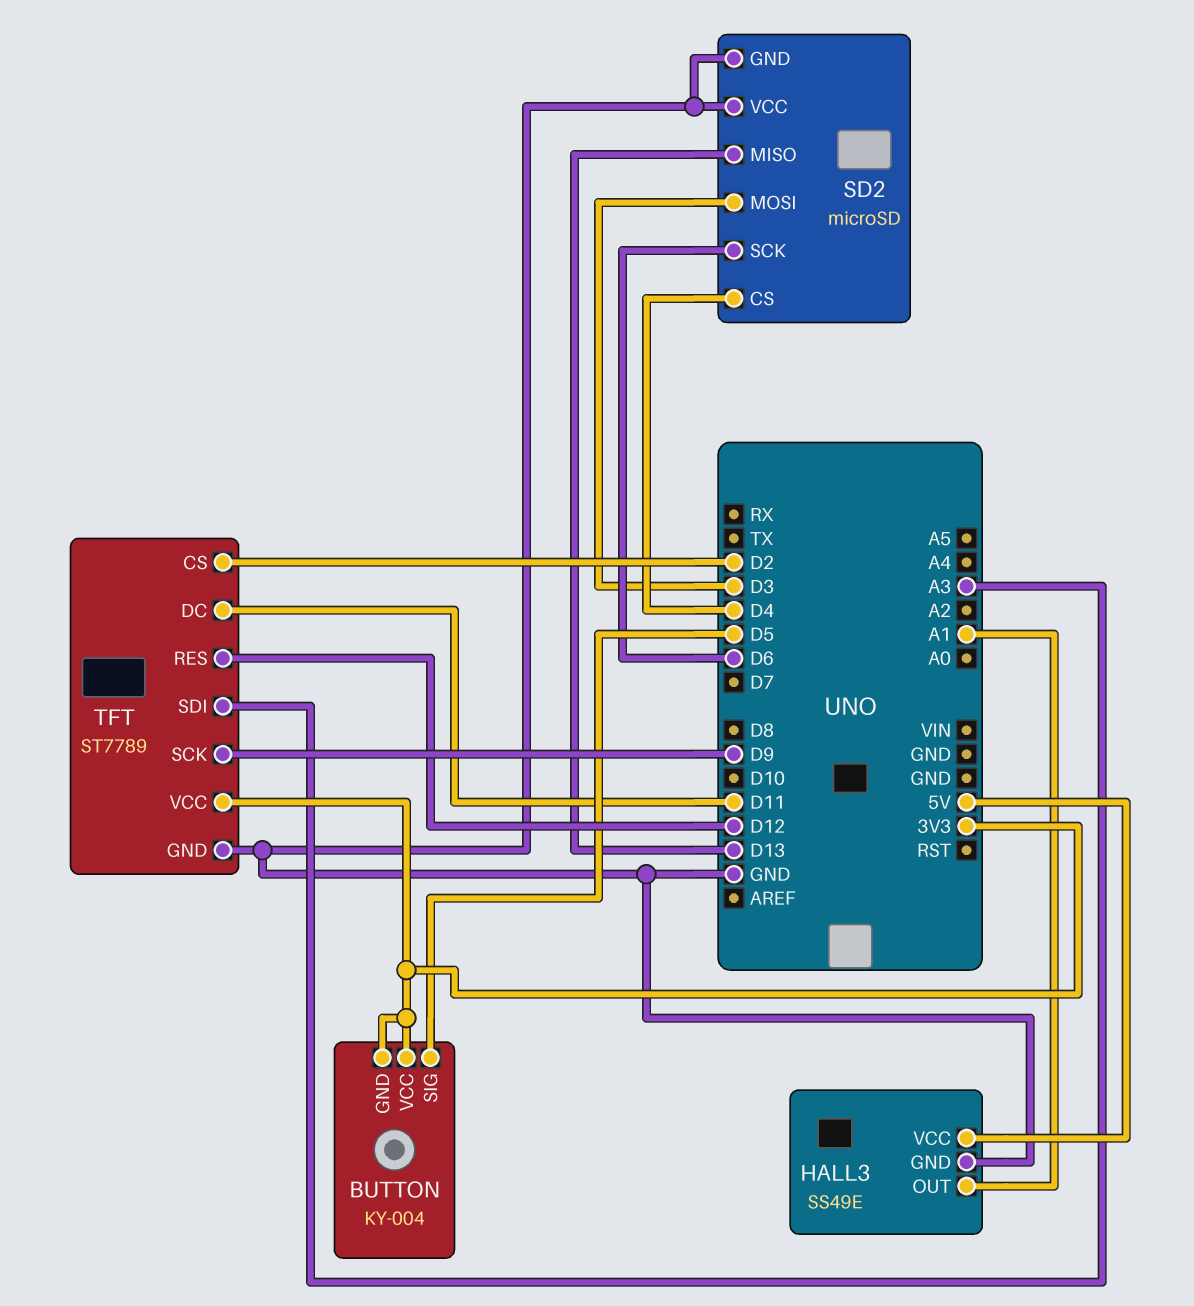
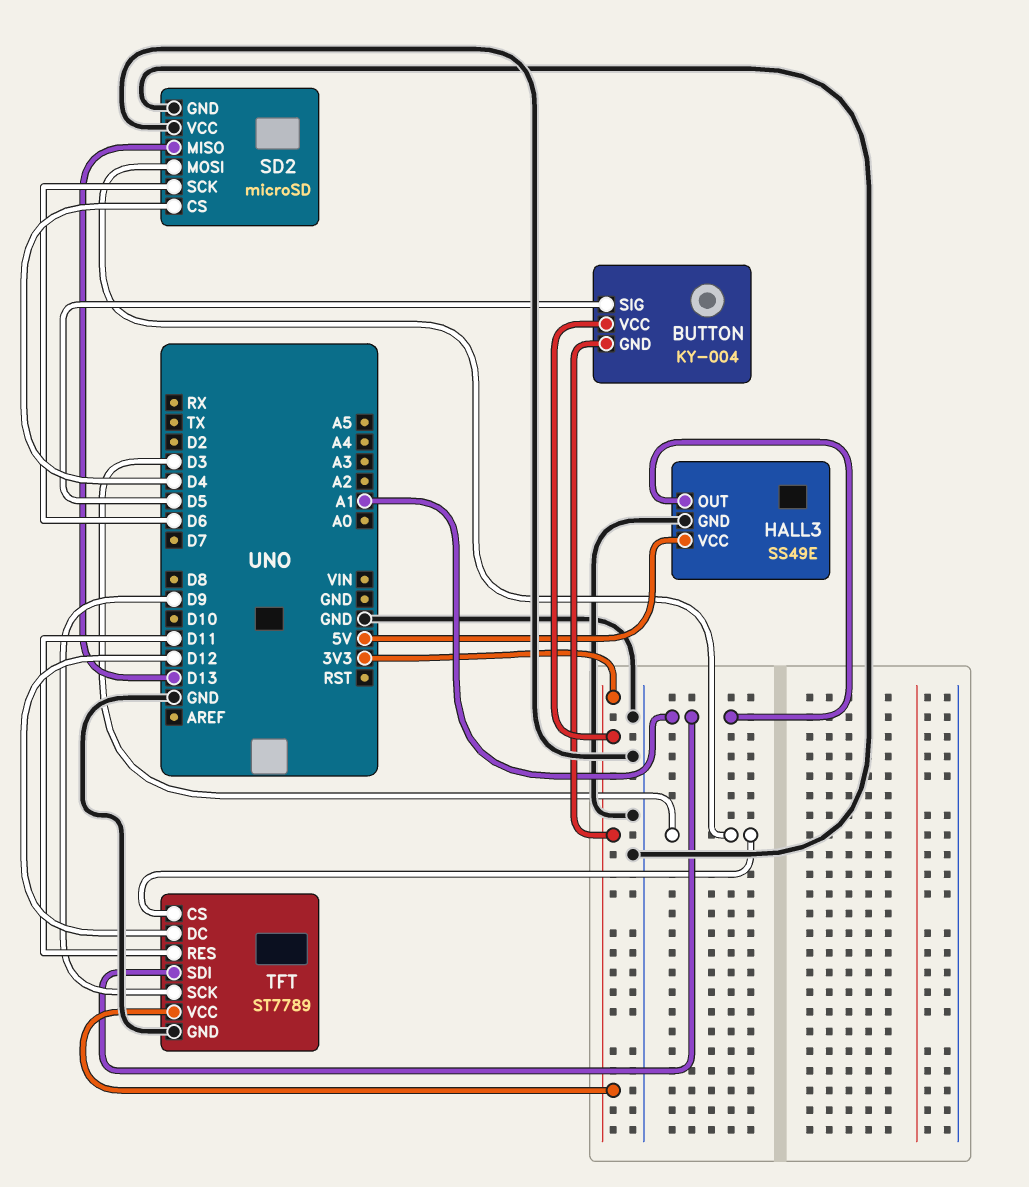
TFT pin CS: D2 -> D3
TFT pin DC: D11 -> D12
TFT pin RES: D12 -> D11
TFT pin SDI: A3 -> A1

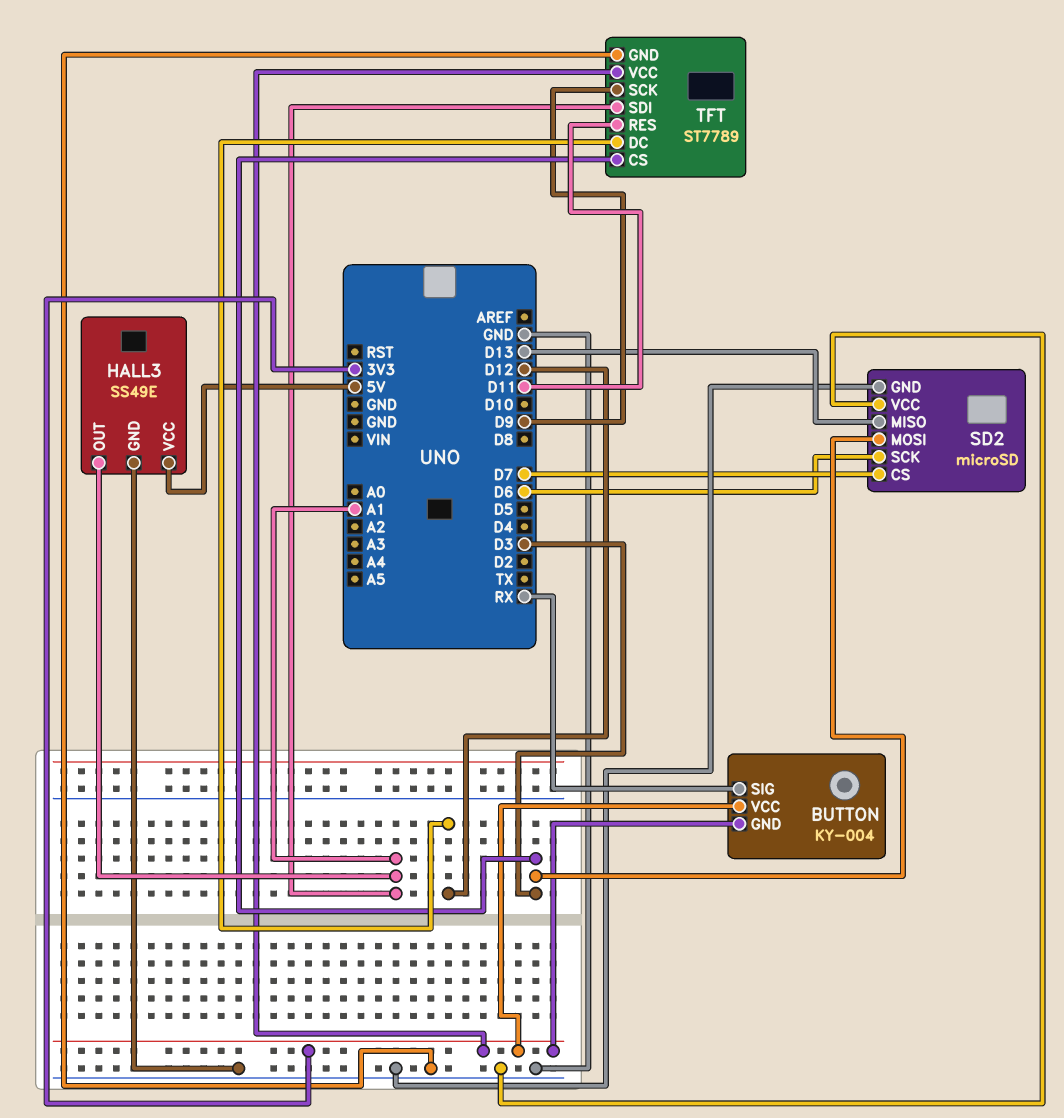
BUTTON pin SIG: D5 -> RX
SD2 pin CS: D4 -> D7

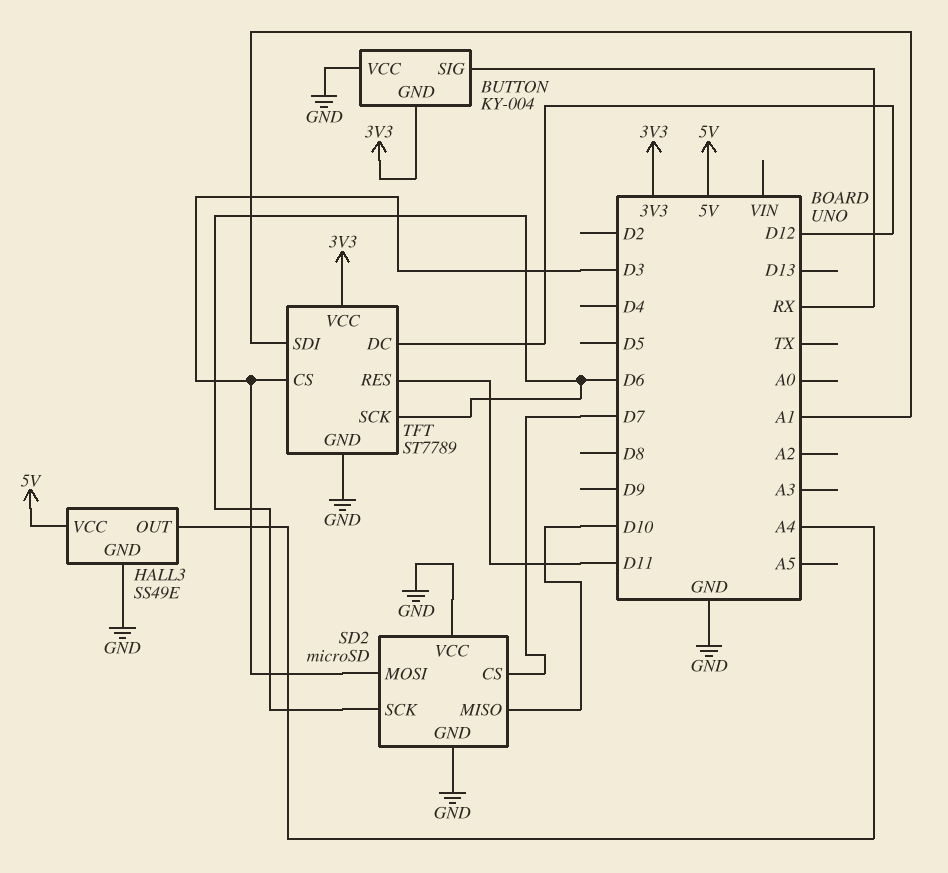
BUTTON pin VCC: 3V3 -> GND
HALL3 pin OUT: A1 -> A4
SD2 pin MISO: D13 -> D10
TFT pin SCK: D9 -> D6

